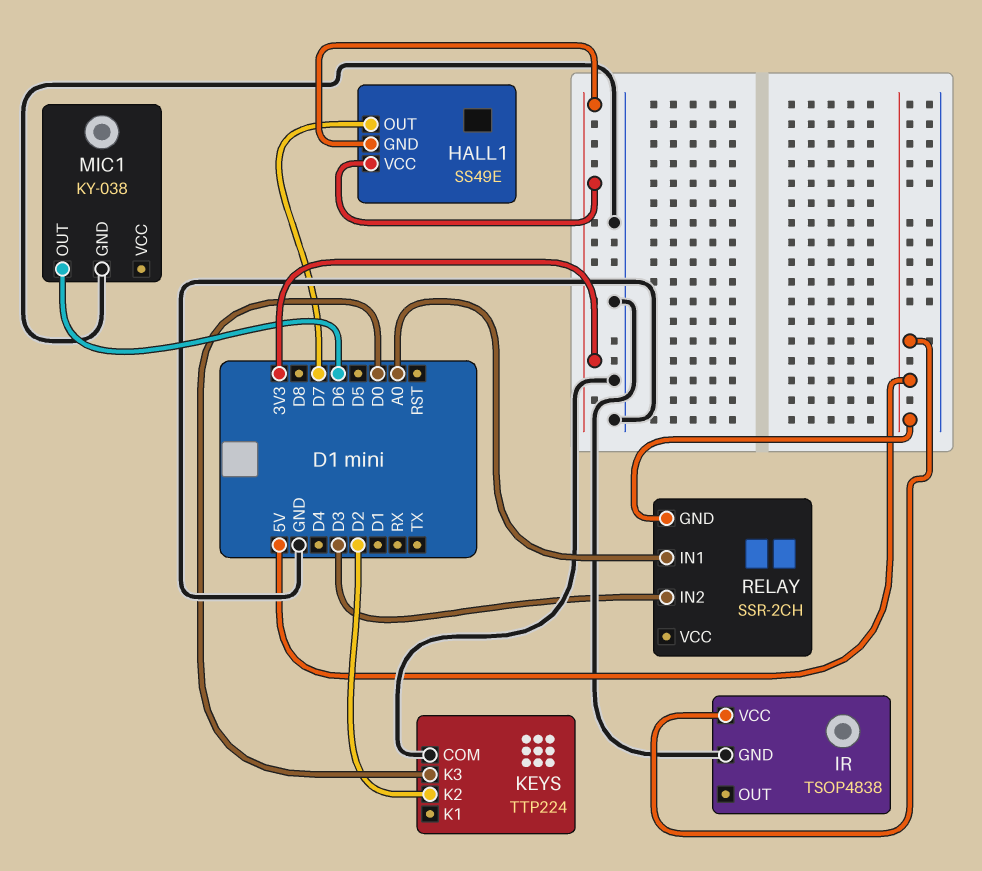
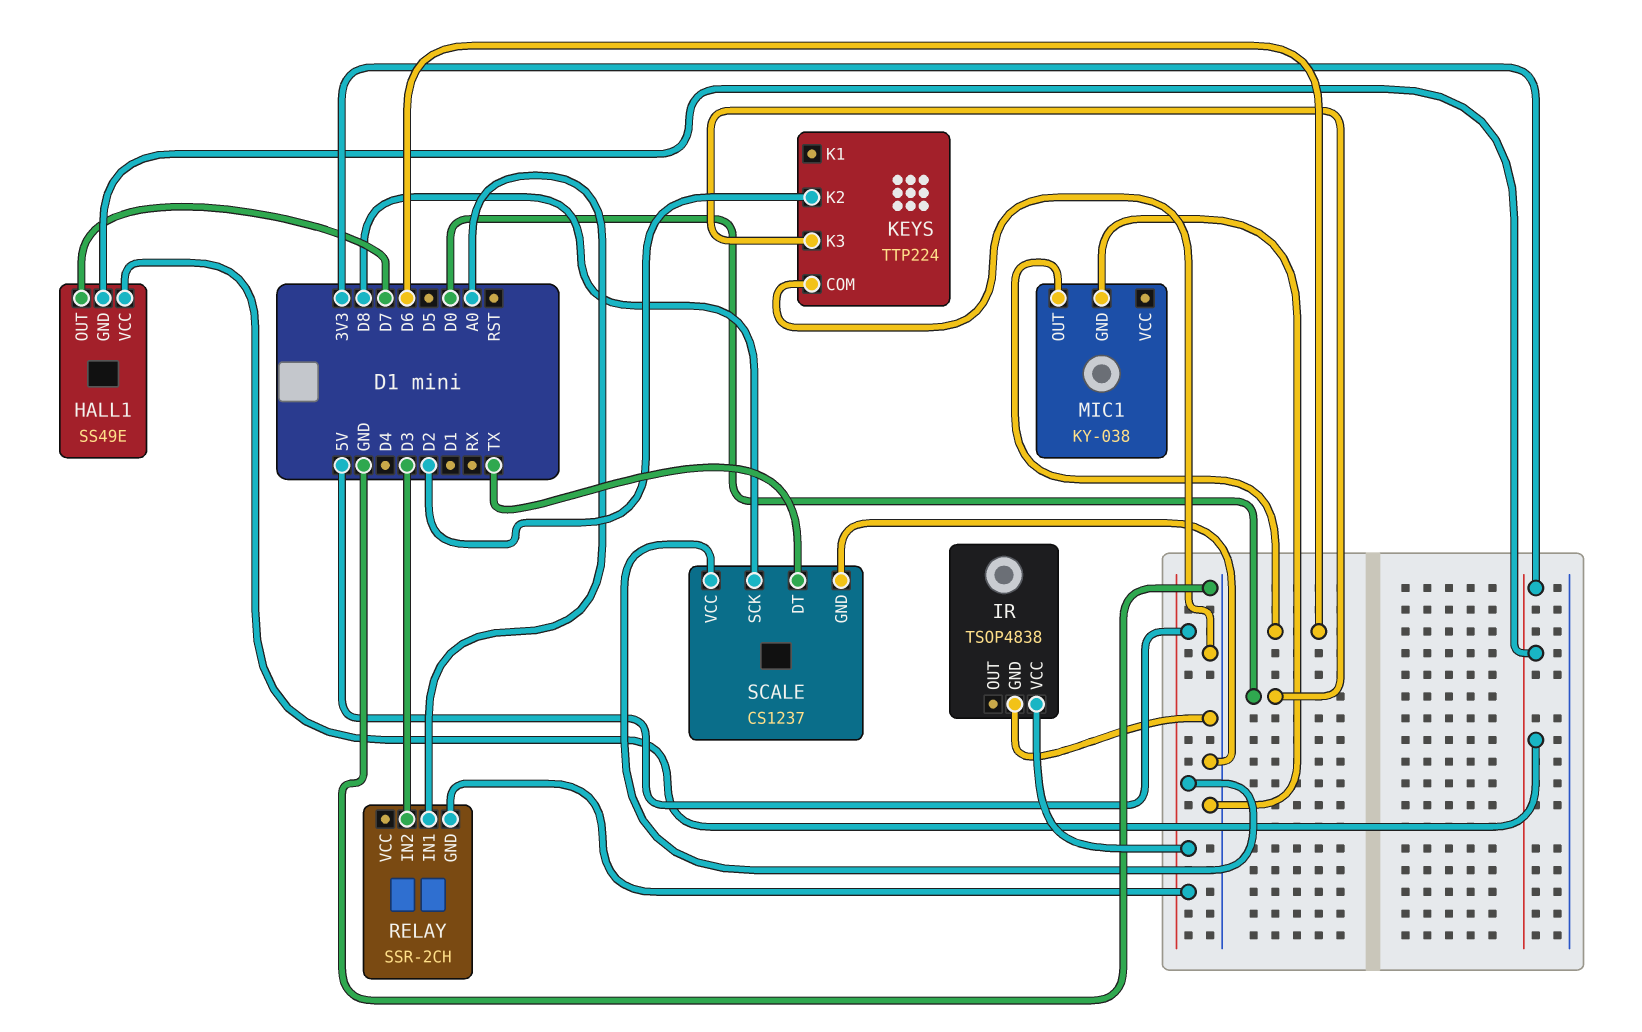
SCALE: none -> CS1237
SCALE pin DT: none -> TX
SCALE pin GND: none -> GND
SCALE pin SCK: none -> D8
SCALE pin VCC: none -> 5V

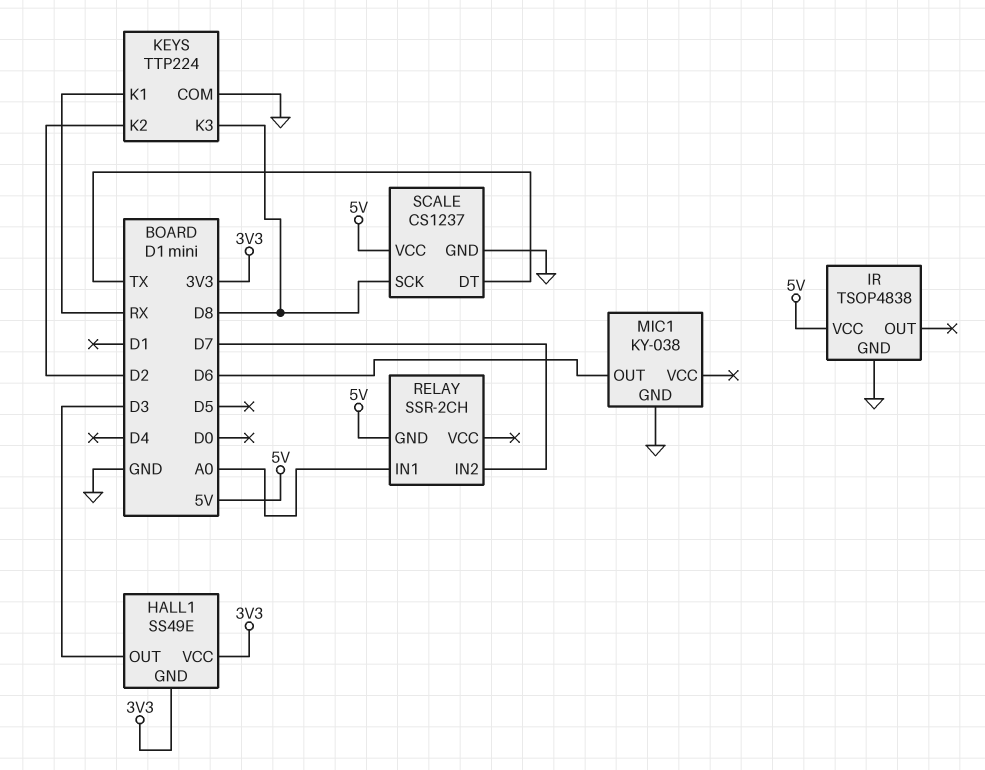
HALL1 pin OUT: D7 -> D3
KEYS pin K1: none -> RX
KEYS pin K3: D0 -> D8
RELAY pin IN2: D3 -> D7

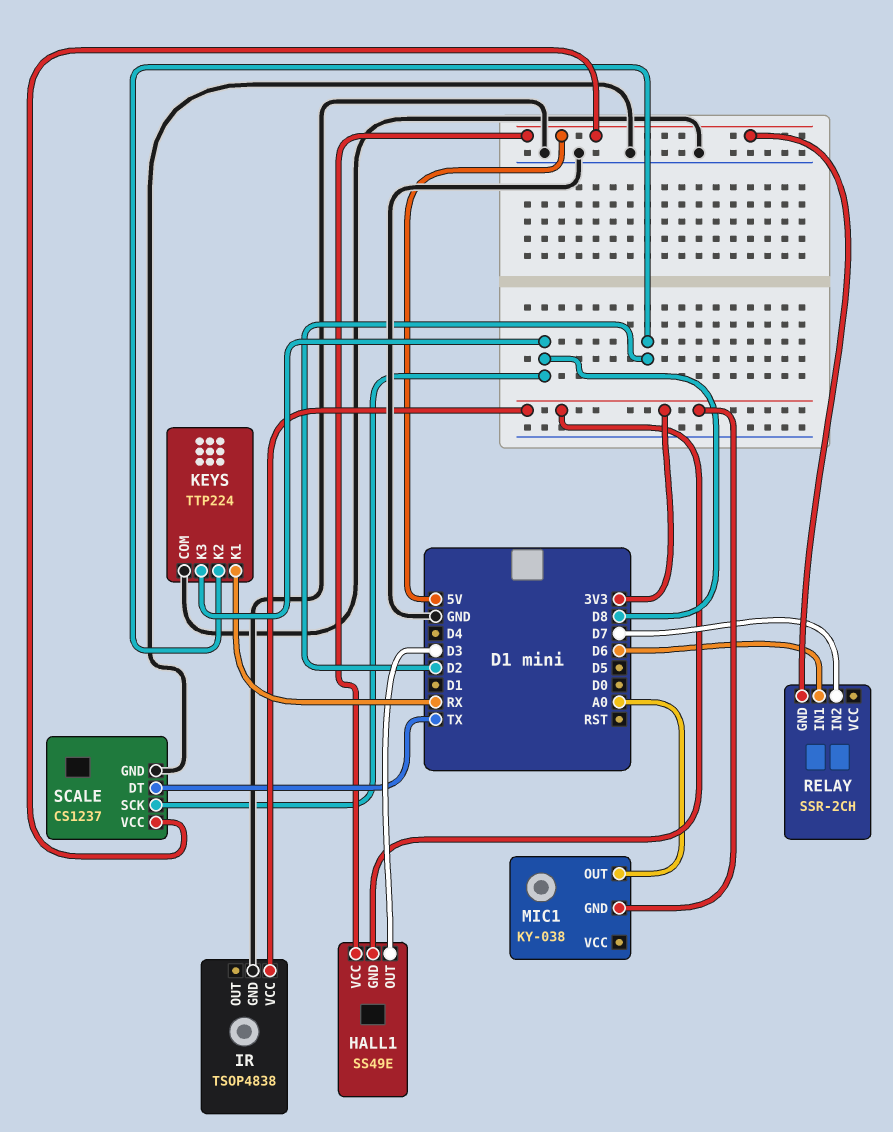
HALL1 pin VCC: 3V3 -> 5V
IR pin VCC: 5V -> 3V3
MIC1 pin GND: GND -> 3V3
MIC1 pin OUT: D6 -> A0
RELAY pin IN1: A0 -> D6

